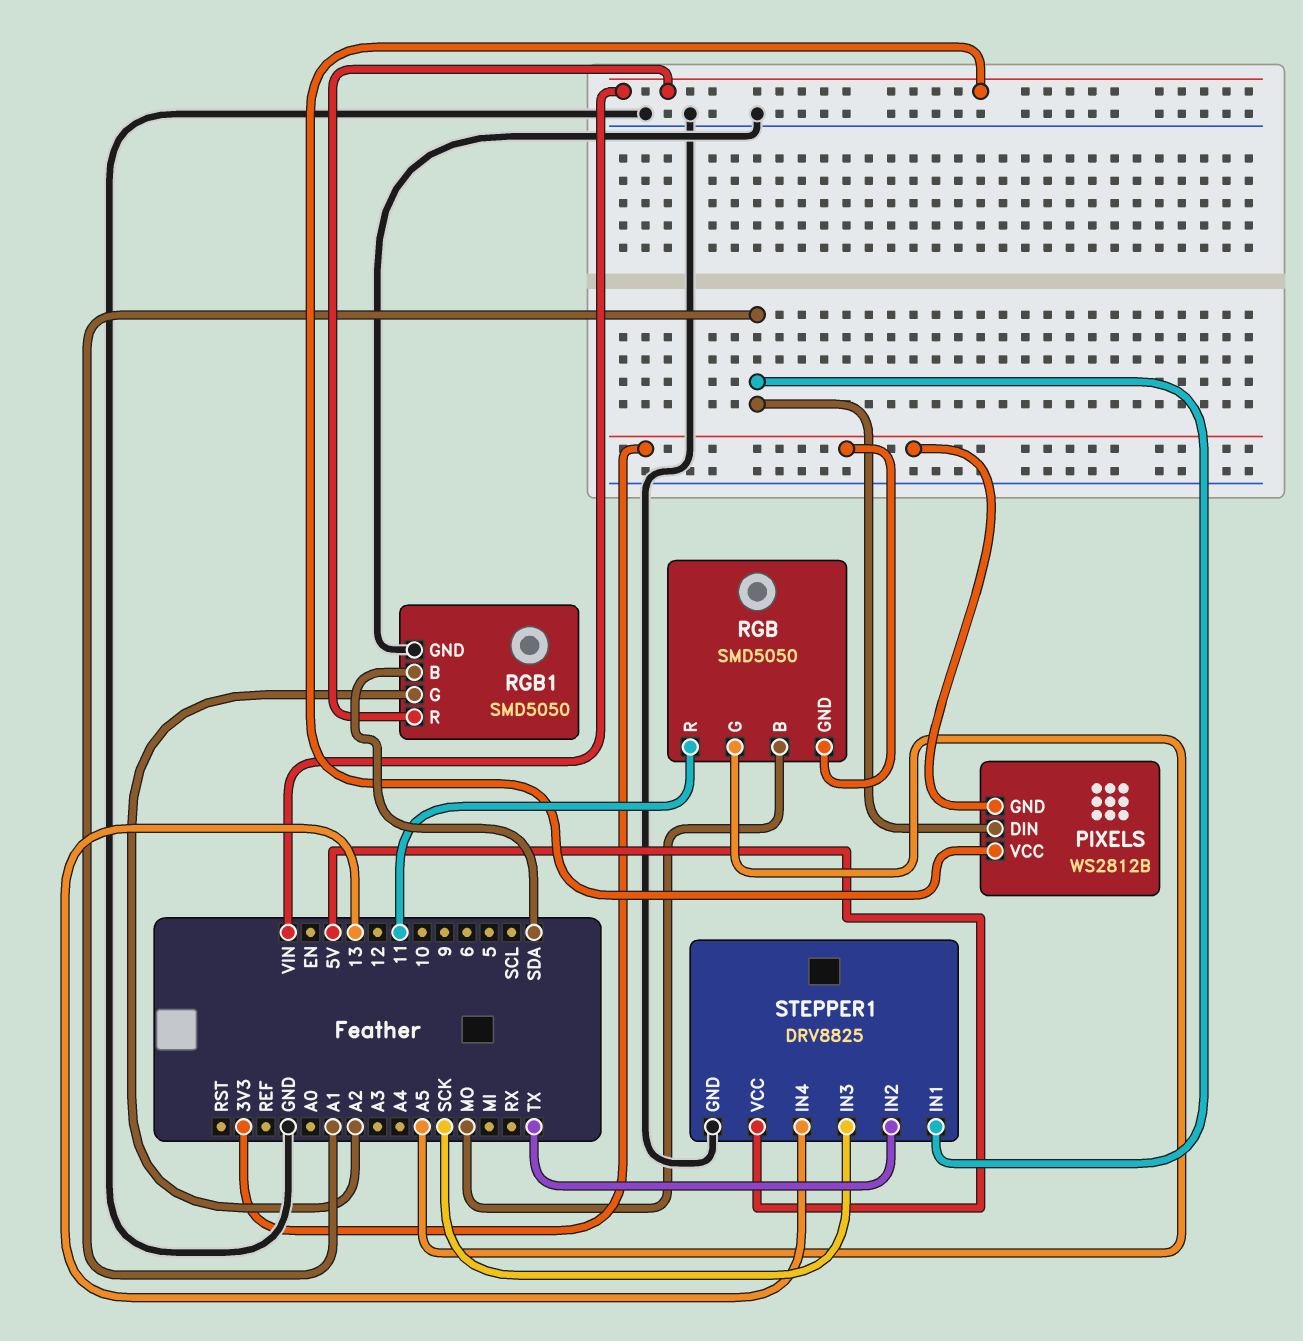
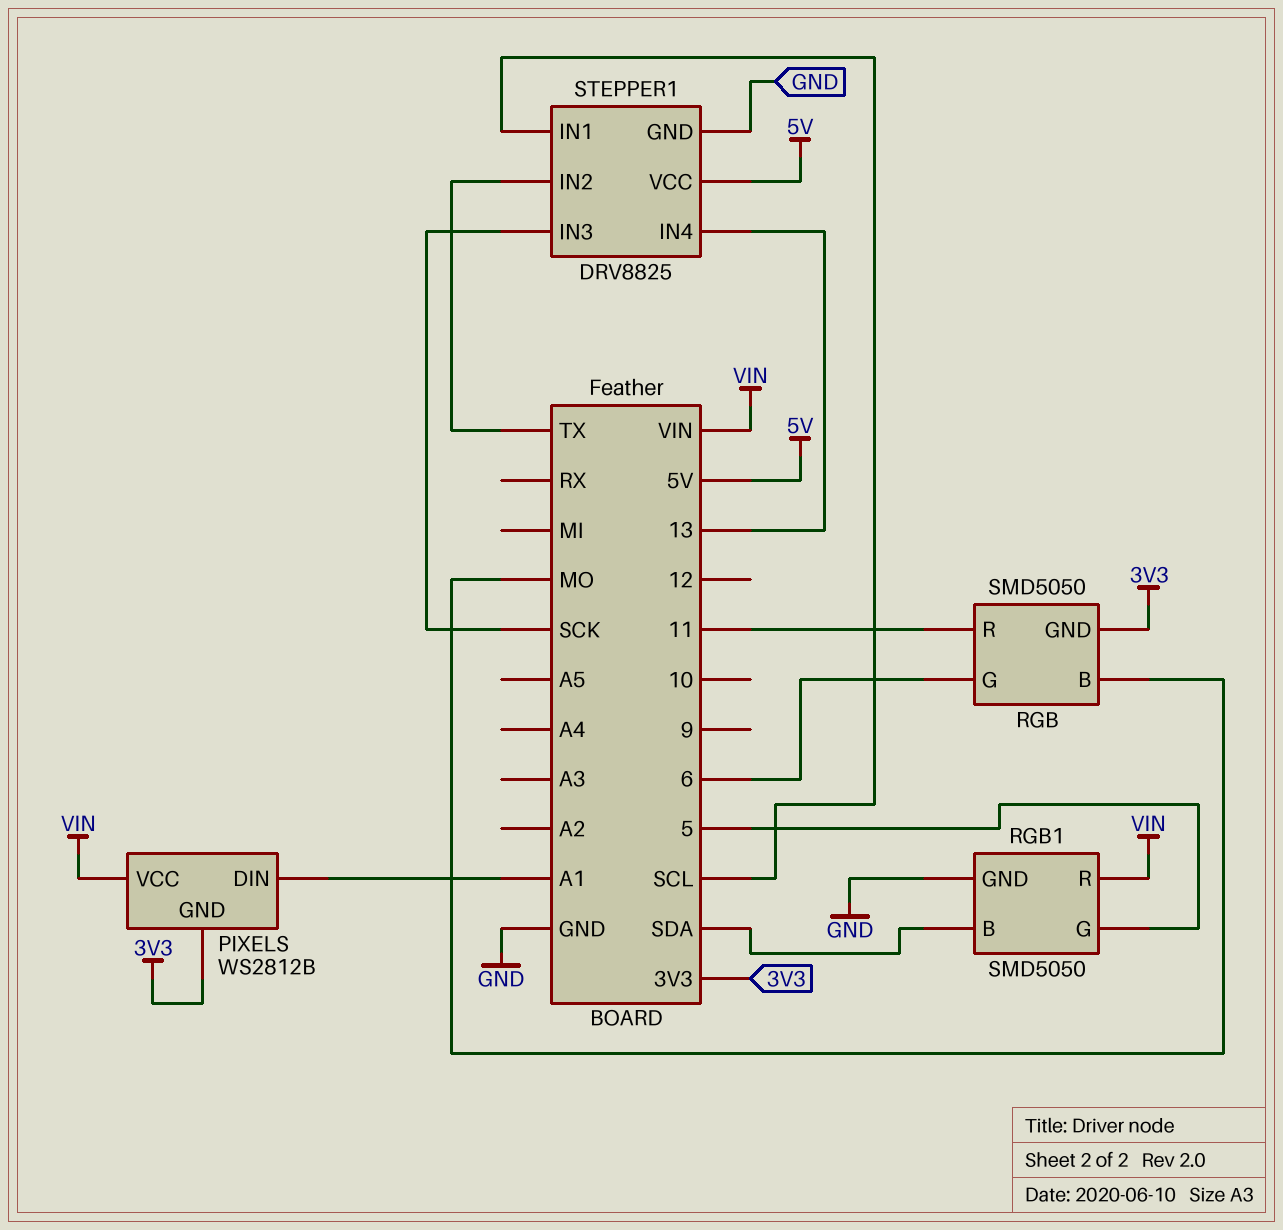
RGB pin G: A5 -> 6
RGB1 pin G: A2 -> 5
STEPPER1 pin IN1: A1 -> SCL

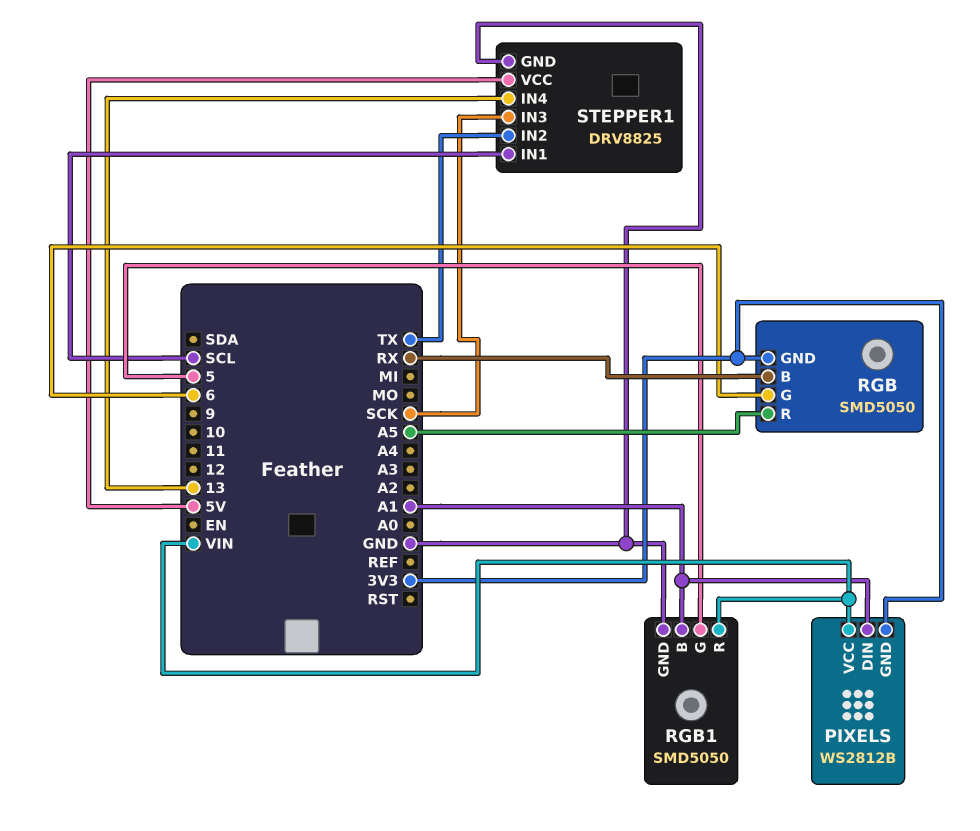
RGB pin B: MO -> RX
RGB pin R: 11 -> A5
RGB1 pin B: SDA -> A1

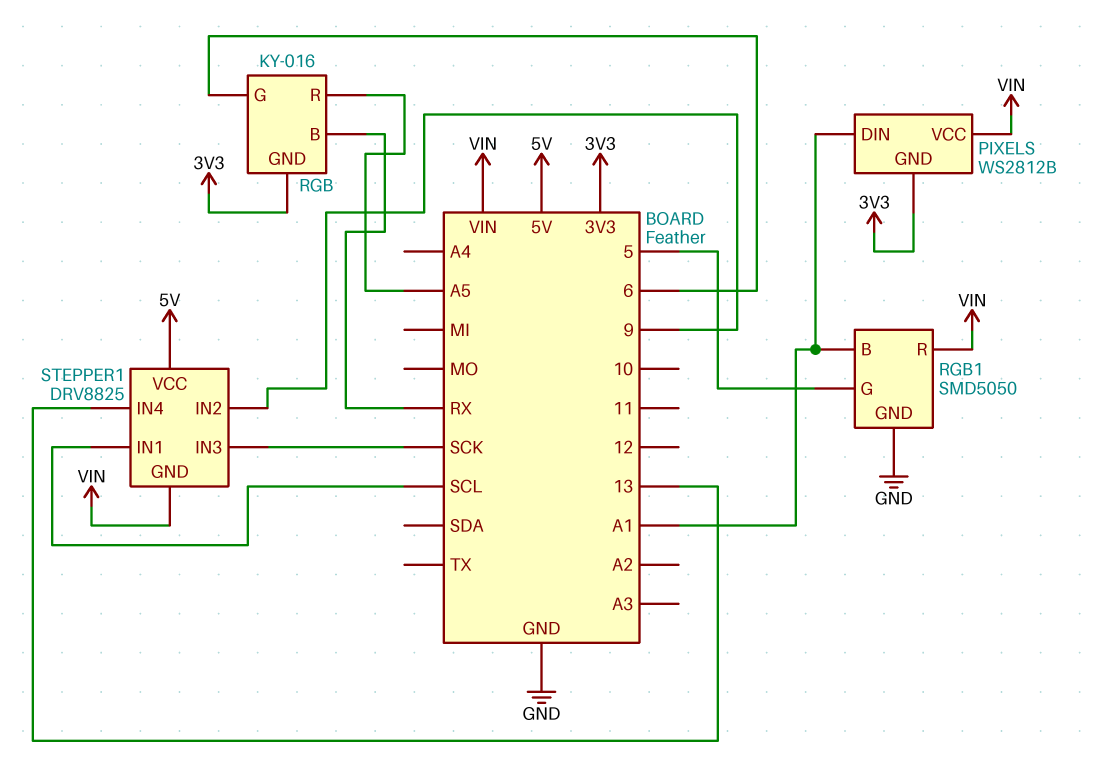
RGB: SMD5050 -> KY-016
STEPPER1 pin GND: GND -> VIN
STEPPER1 pin IN2: TX -> 9

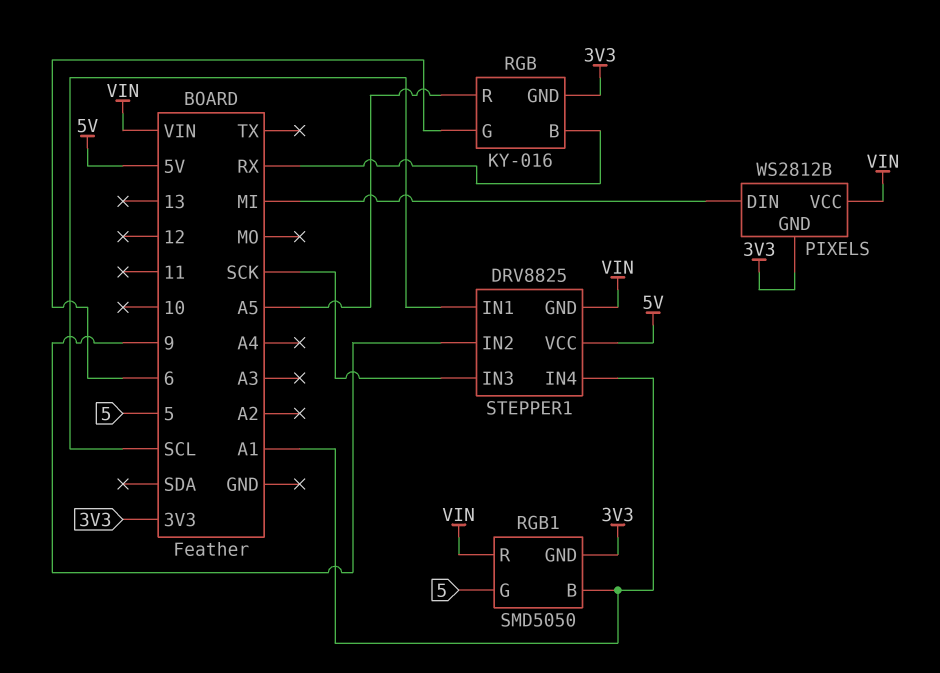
PIXELS pin DIN: A1 -> MI
RGB1 pin GND: GND -> 3V3
STEPPER1 pin IN4: 13 -> A1

